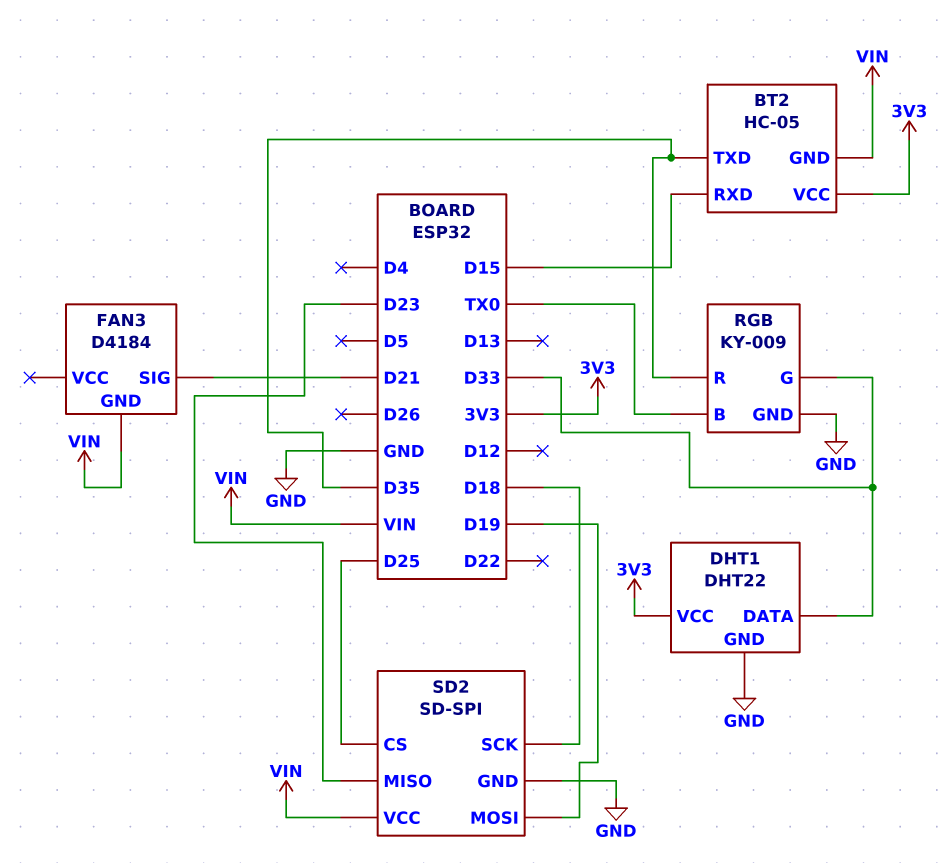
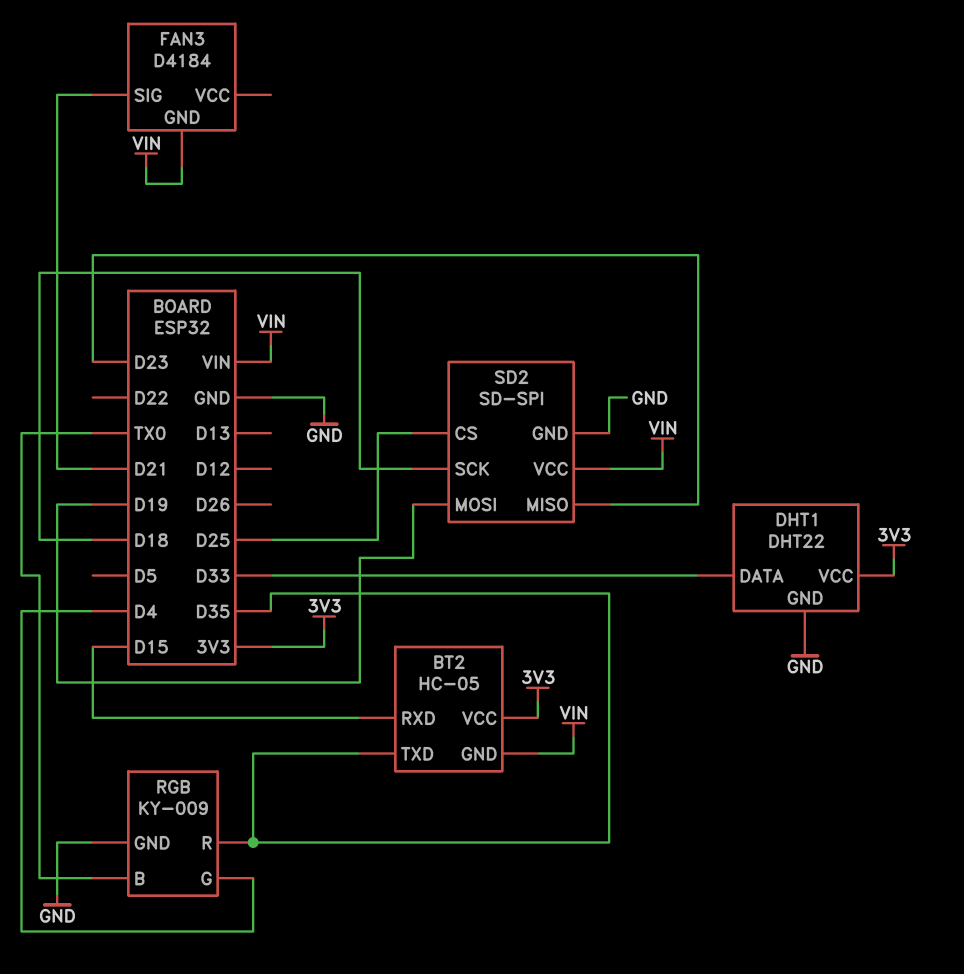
RGB pin G: D33 -> D4

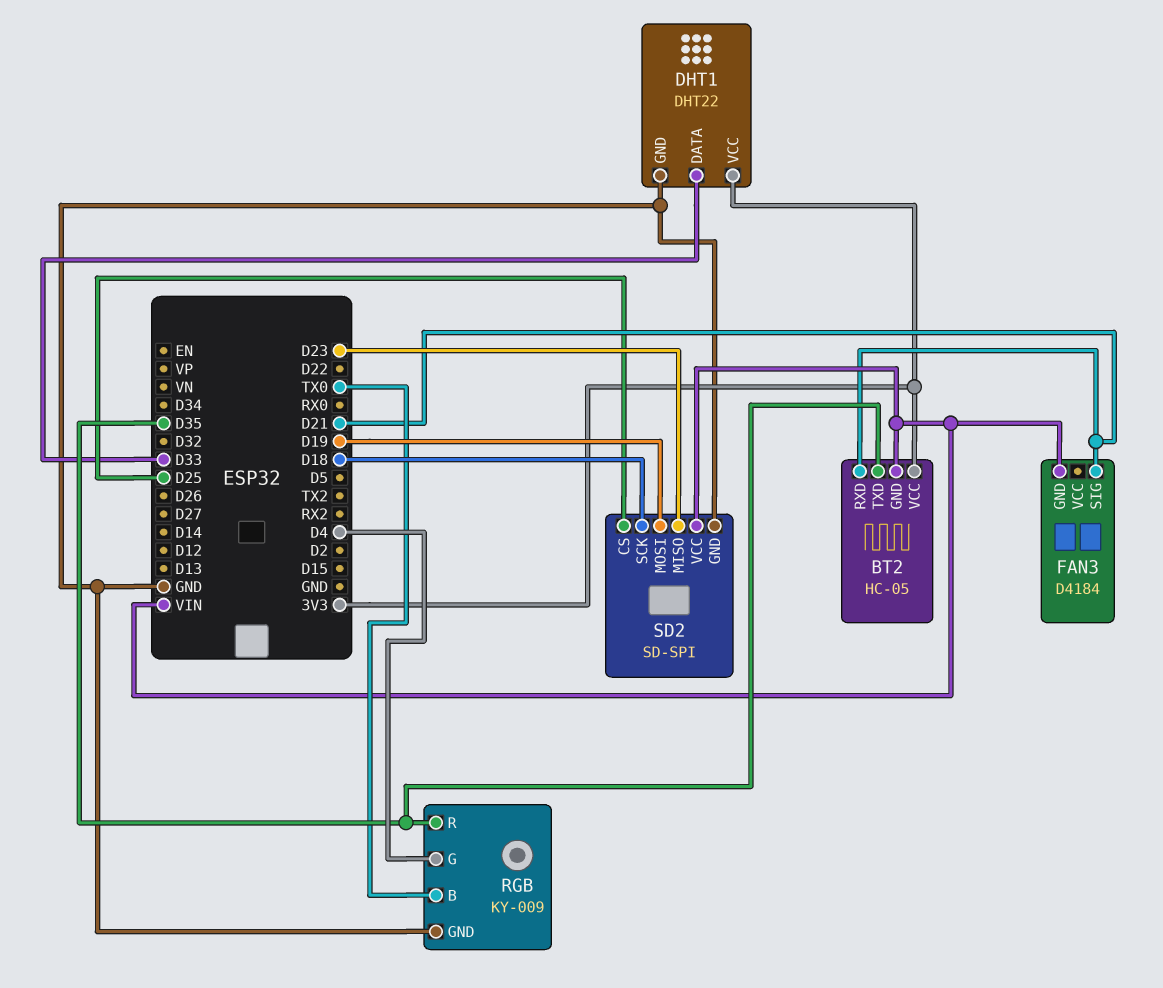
BT2 pin RXD: D15 -> D21

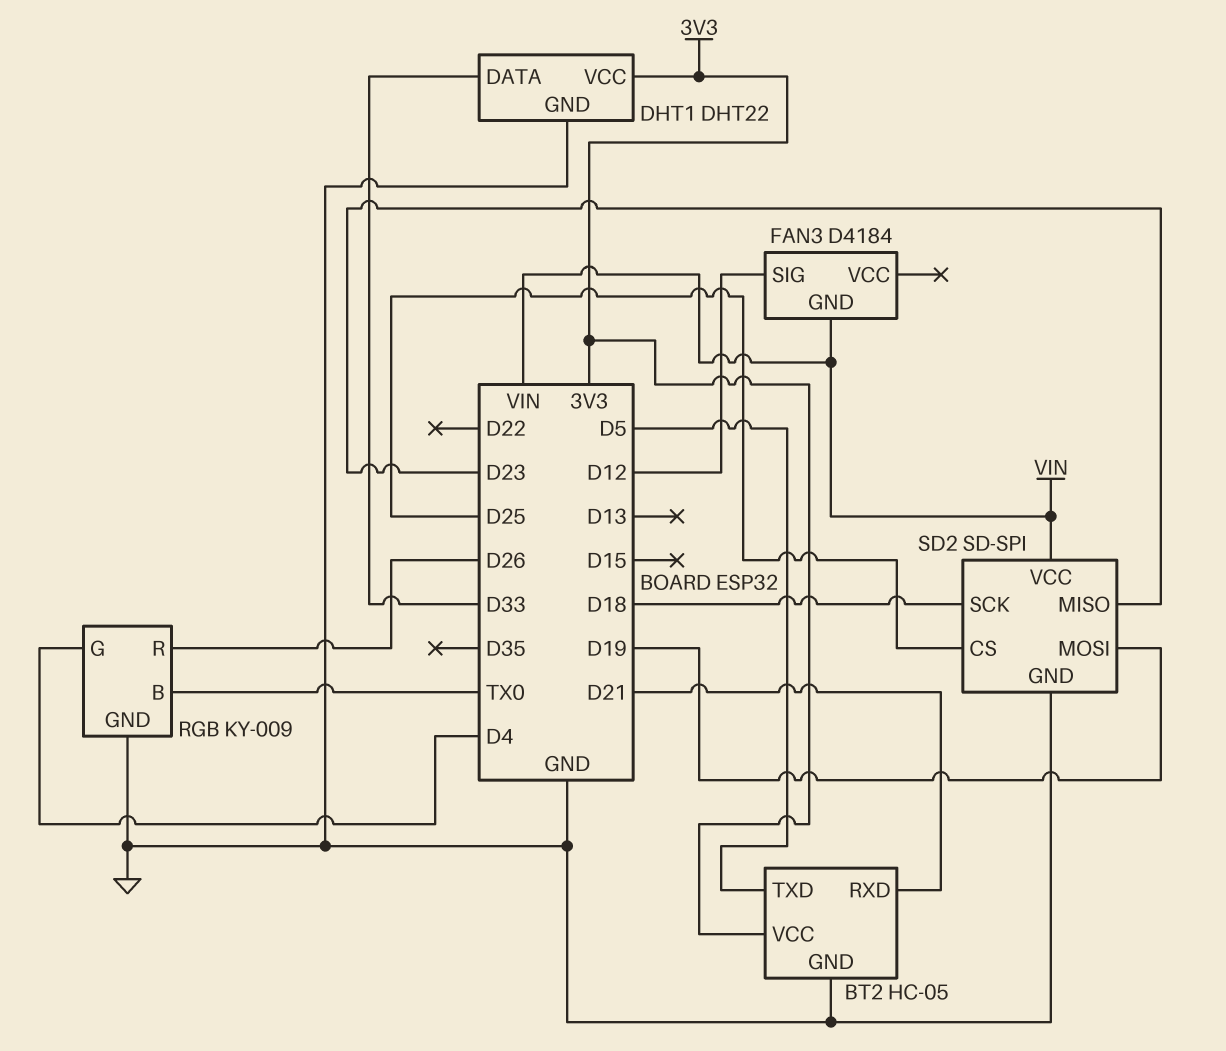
BT2 pin GND: VIN -> GND
BT2 pin TXD: D35 -> D5
FAN3 pin SIG: D21 -> D12
RGB pin R: D35 -> D26

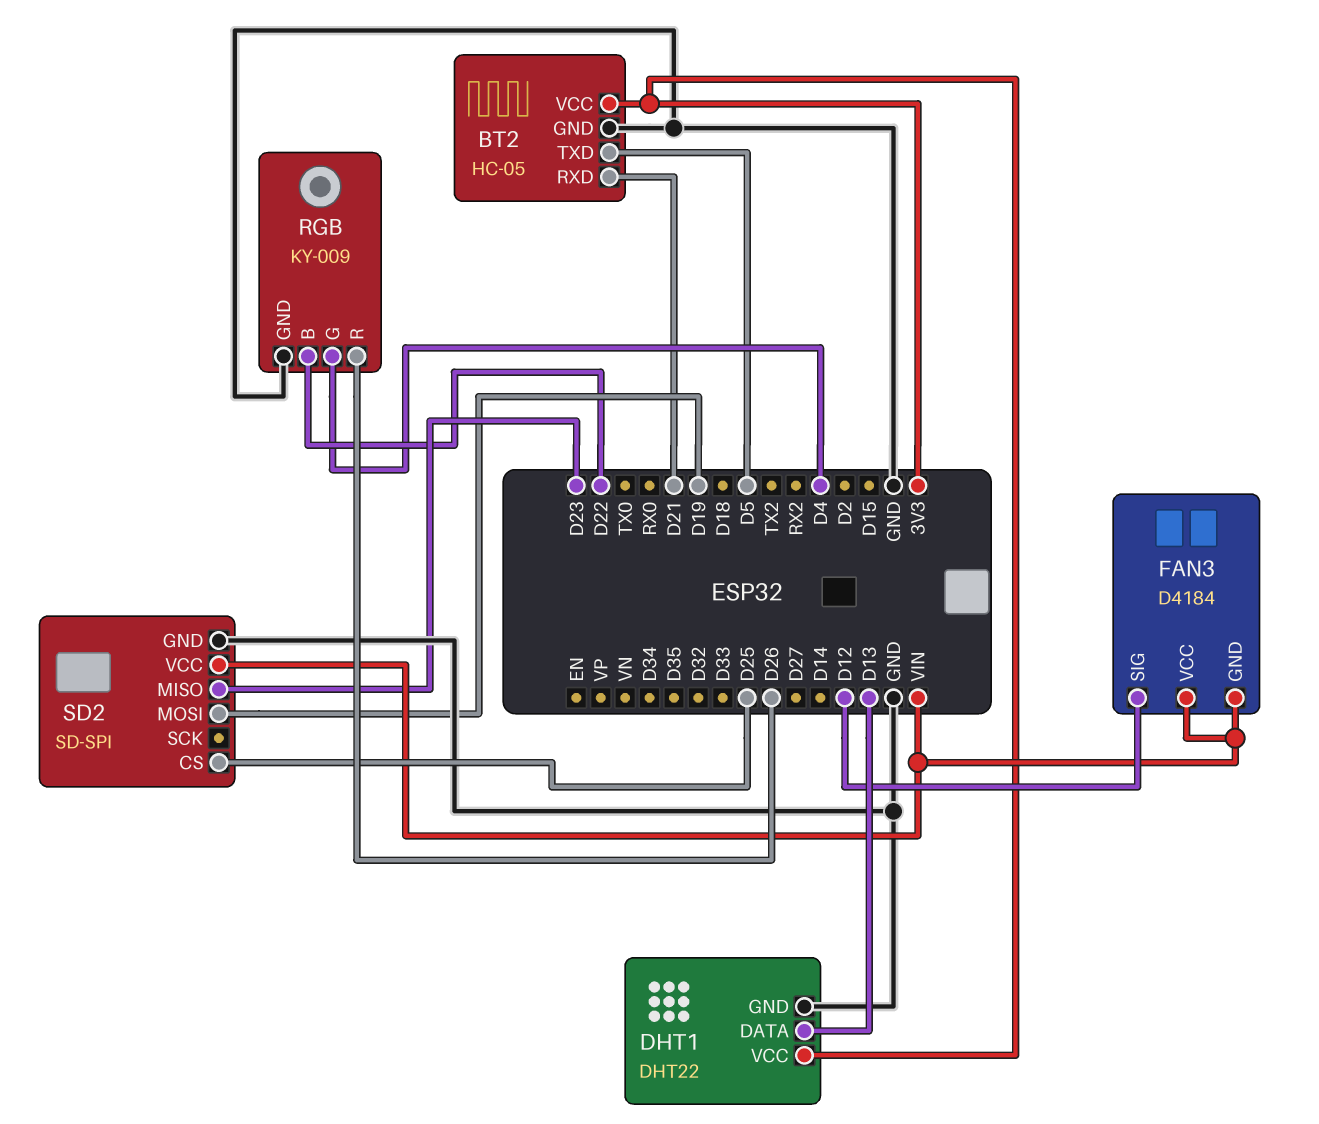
DHT1 pin DATA: D33 -> D13
FAN3 pin VCC: none -> VIN
RGB pin B: TX0 -> D22
SD2 pin SCK: D18 -> none

